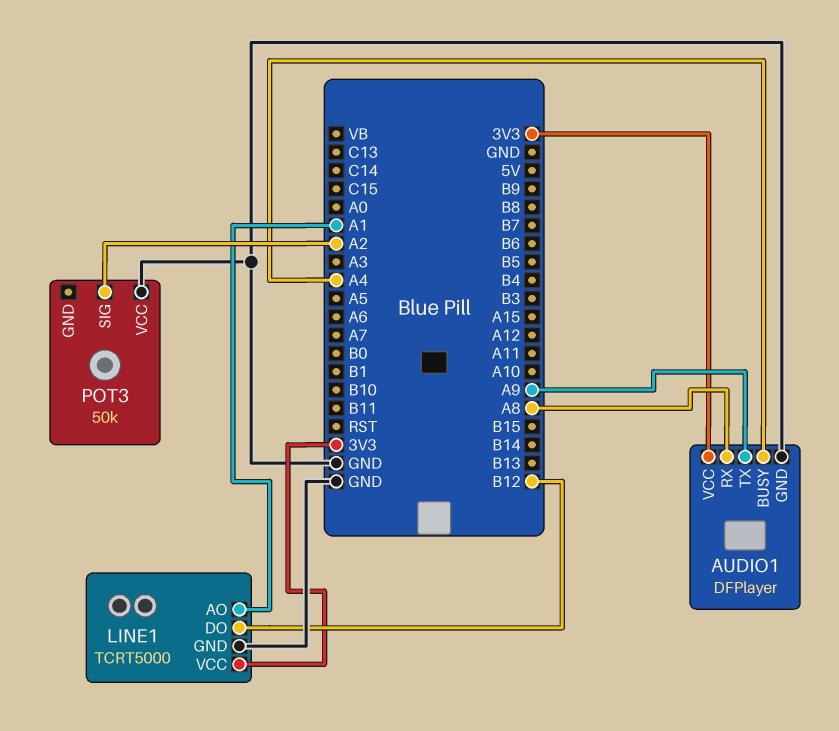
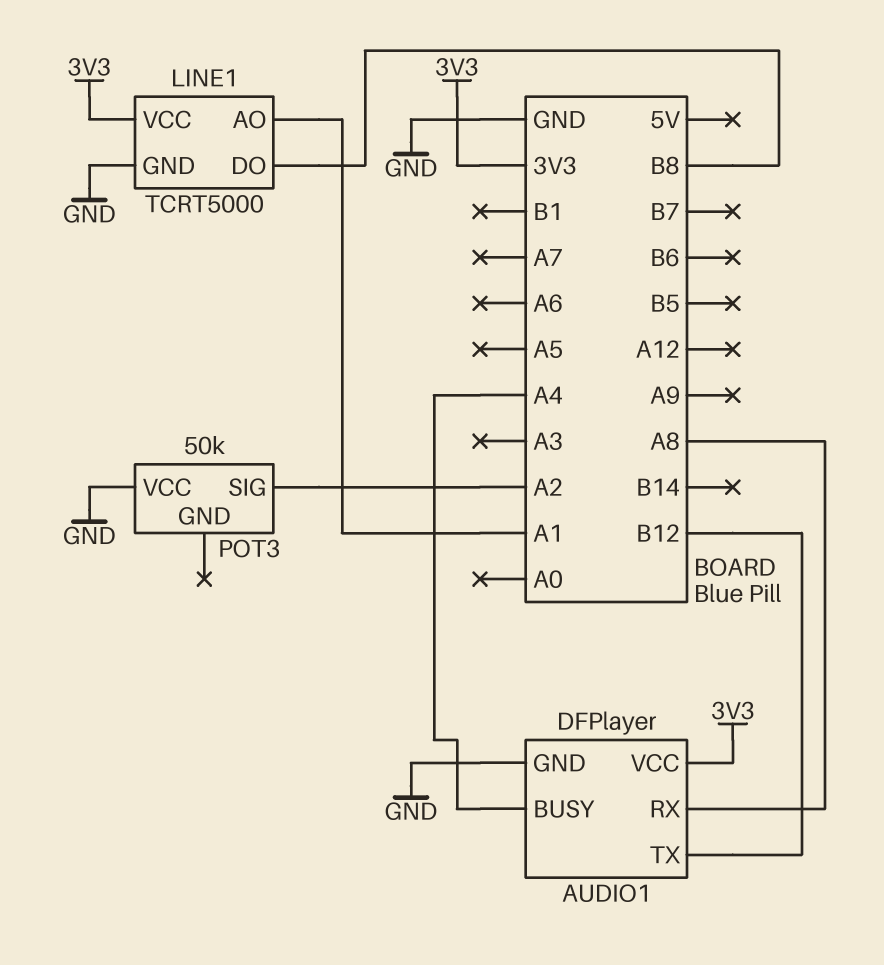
AUDIO1 pin TX: A9 -> B12
LINE1 pin DO: B12 -> B8

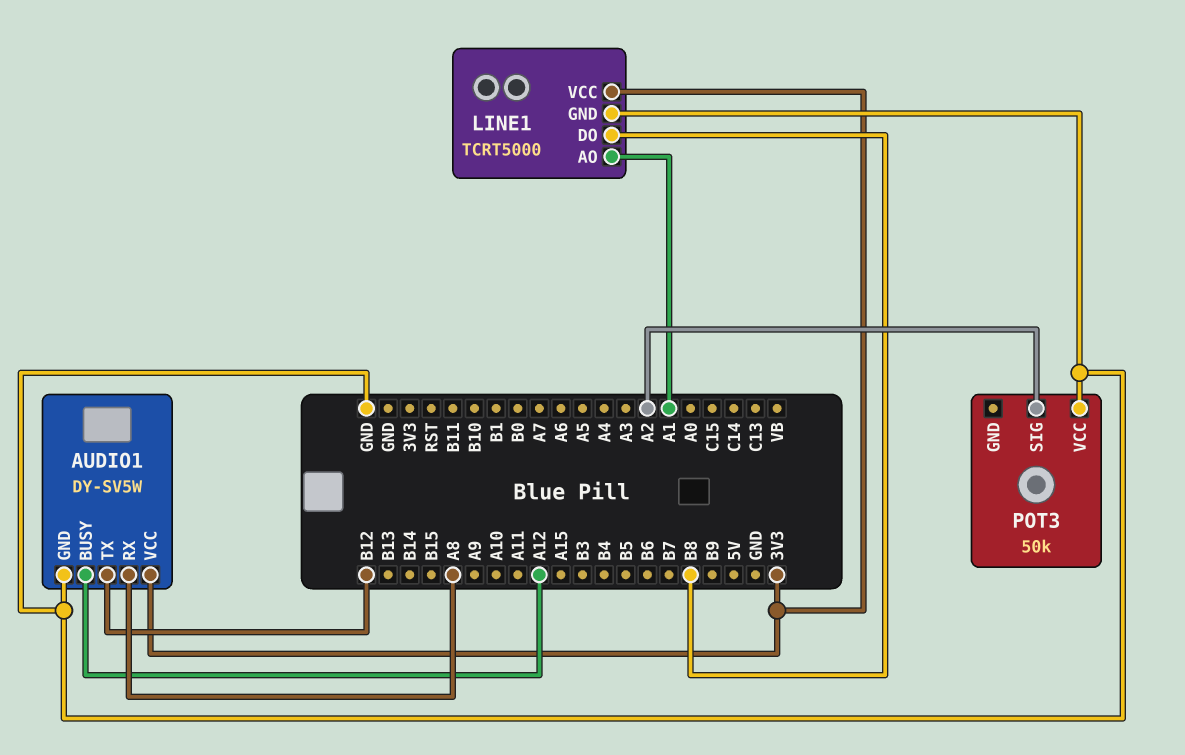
AUDIO1: DFPlayer -> DY-SV5W
AUDIO1 pin BUSY: A4 -> A12

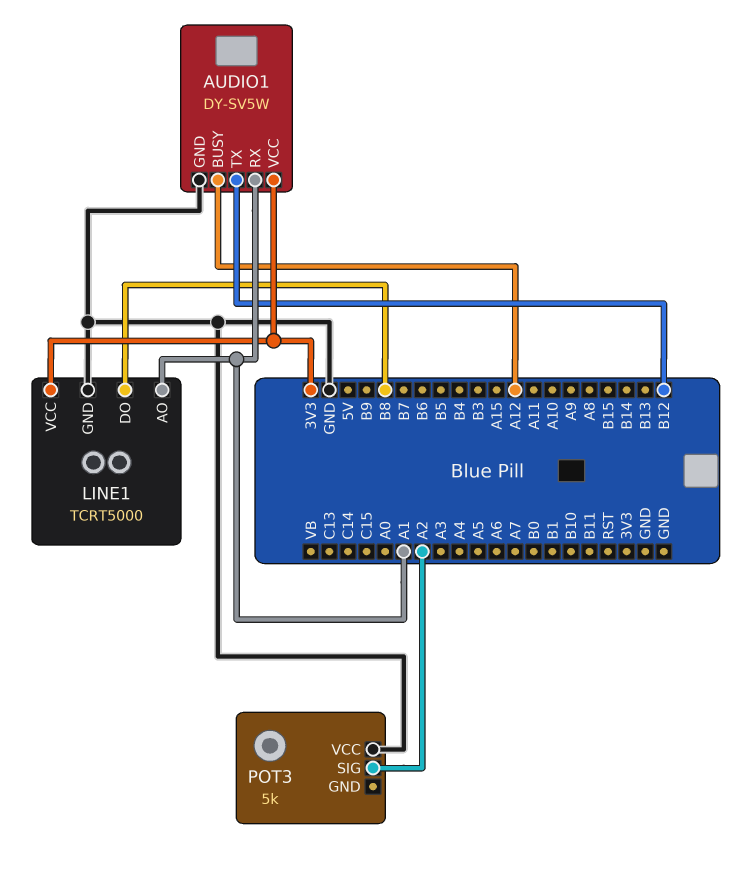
AUDIO1 pin RX: A8 -> A1
POT3: 50k -> 5k

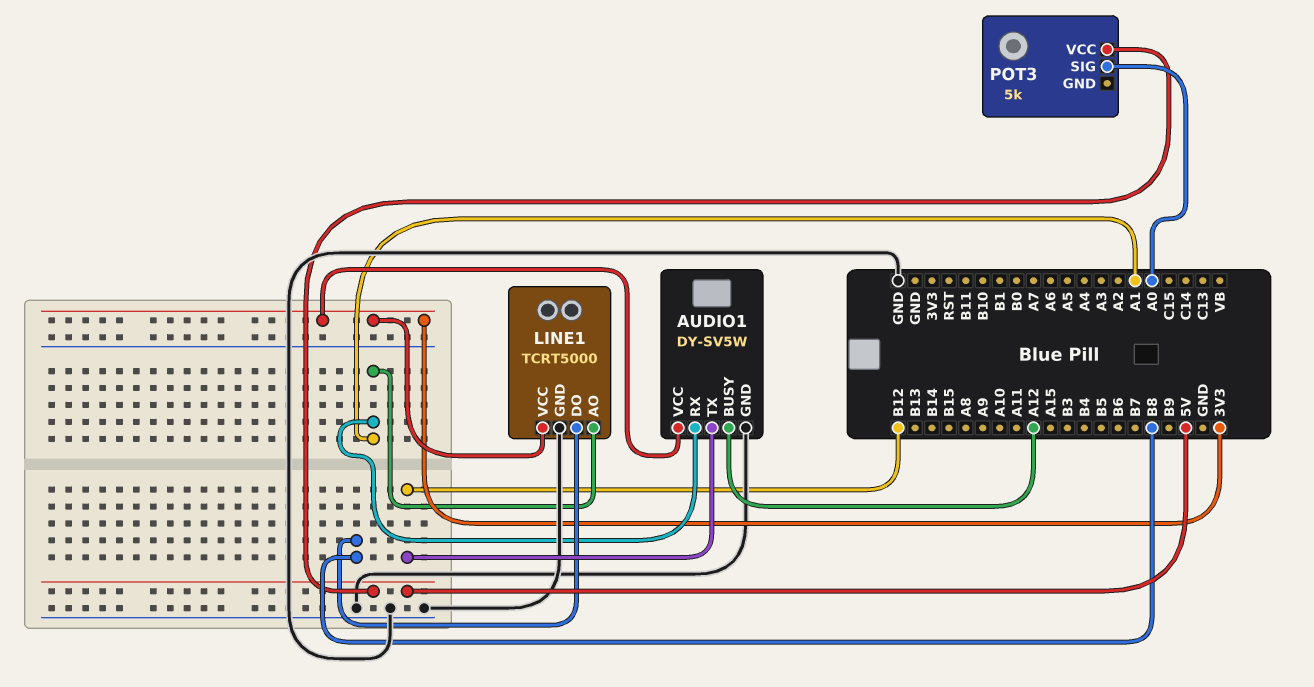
POT3 pin SIG: A2 -> A0
POT3 pin VCC: GND -> 5V

